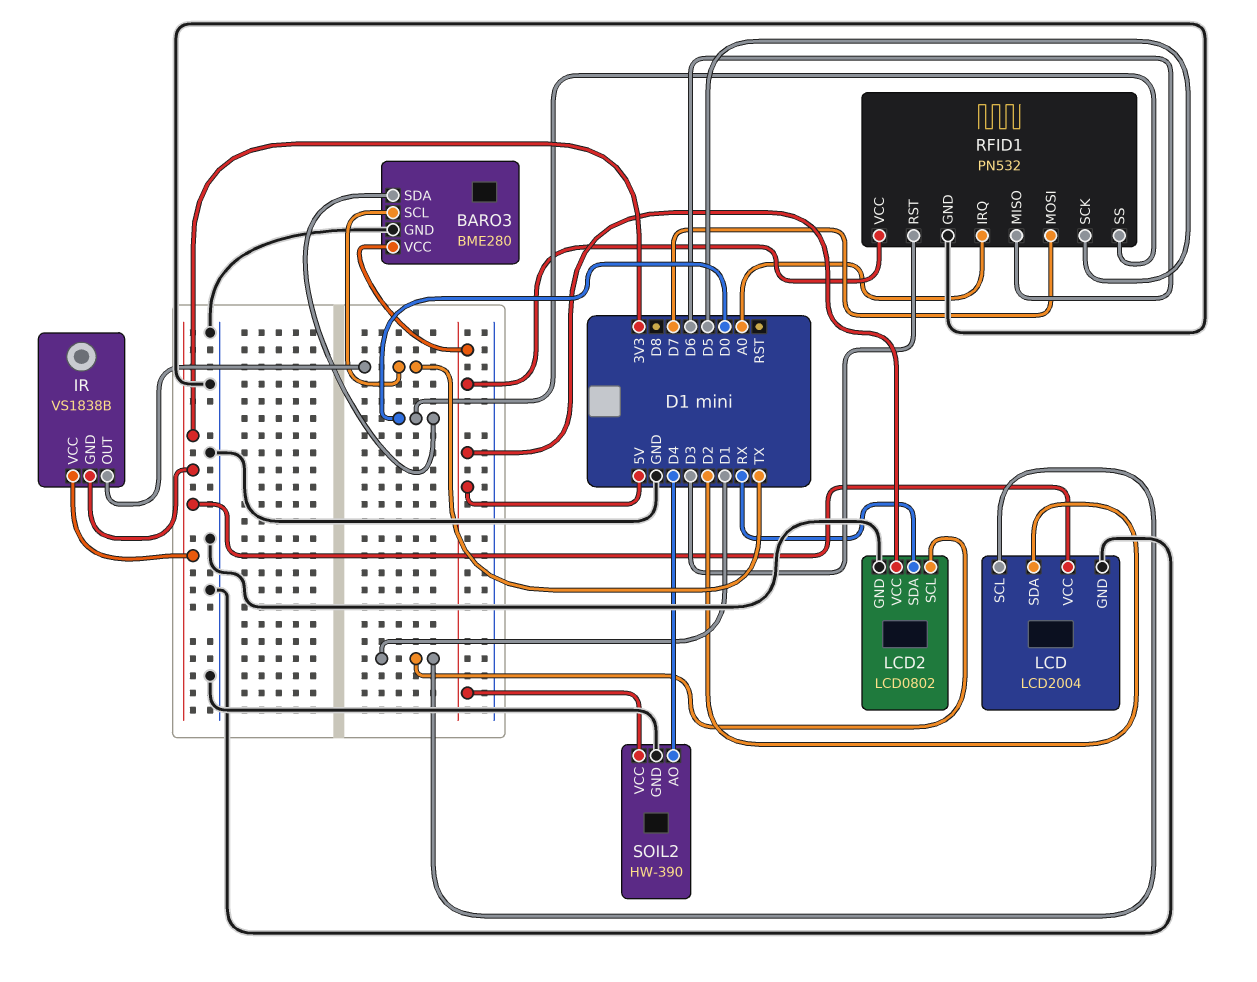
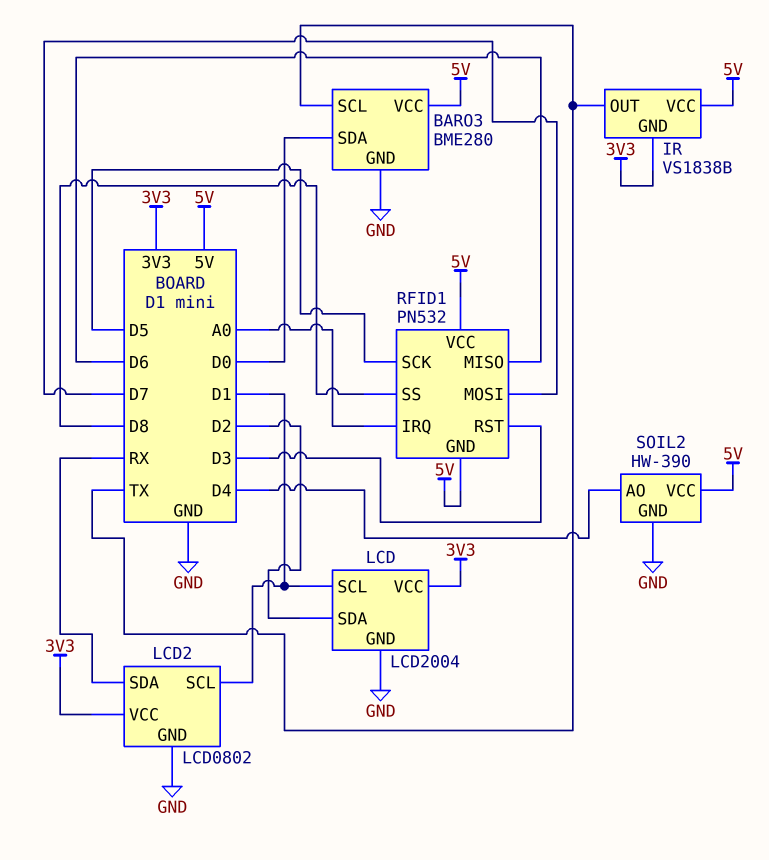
IR pin VCC: 3V3 -> 5V
LCD2 pin VCC: 5V -> 3V3
RFID1 pin GND: GND -> 5V
RFID1 pin SS: D0 -> D8

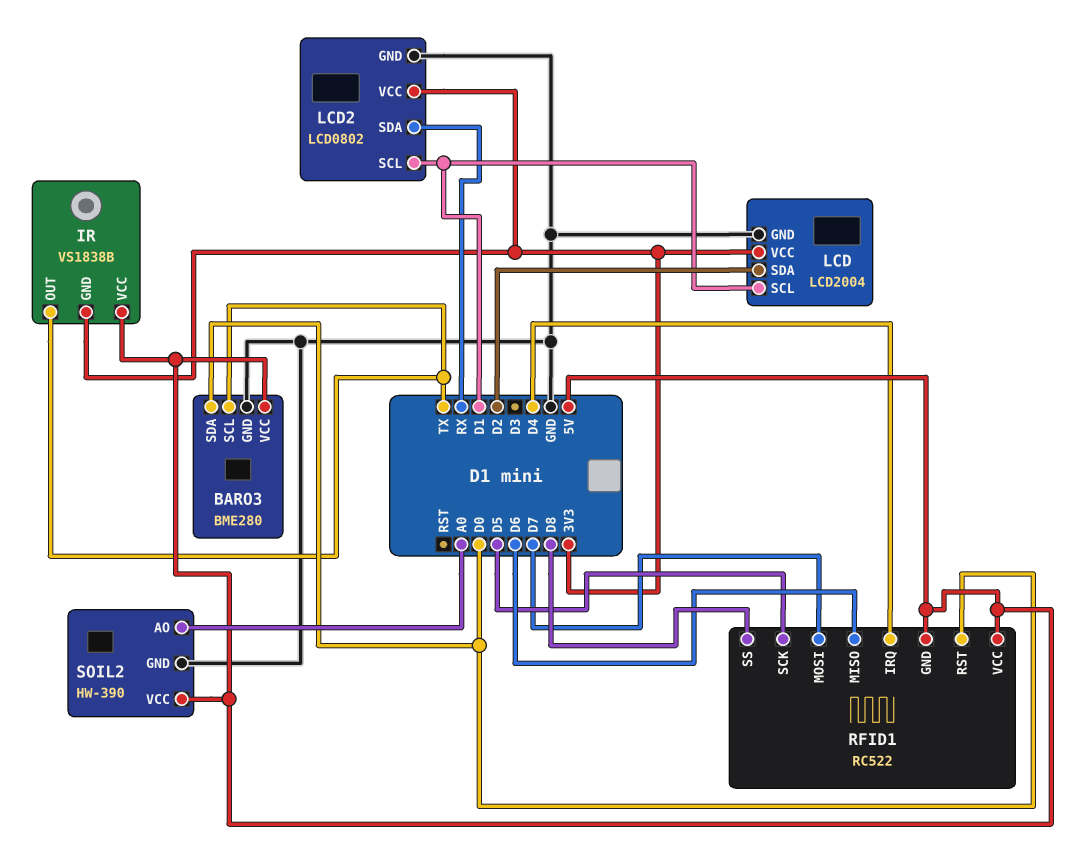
RFID1: PN532 -> RC522
RFID1 pin IRQ: A0 -> D4
RFID1 pin RST: D3 -> D0
SOIL2 pin AO: D4 -> A0

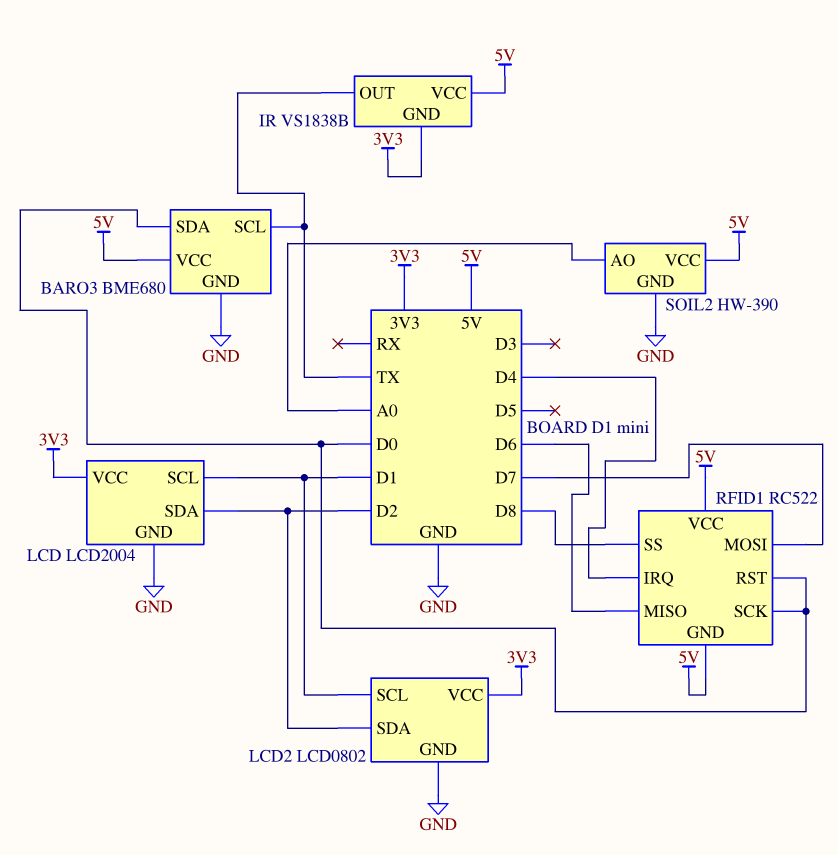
BARO3: BME280 -> BME680
LCD2 pin SDA: RX -> D2
RFID1 pin SCK: D5 -> D0

